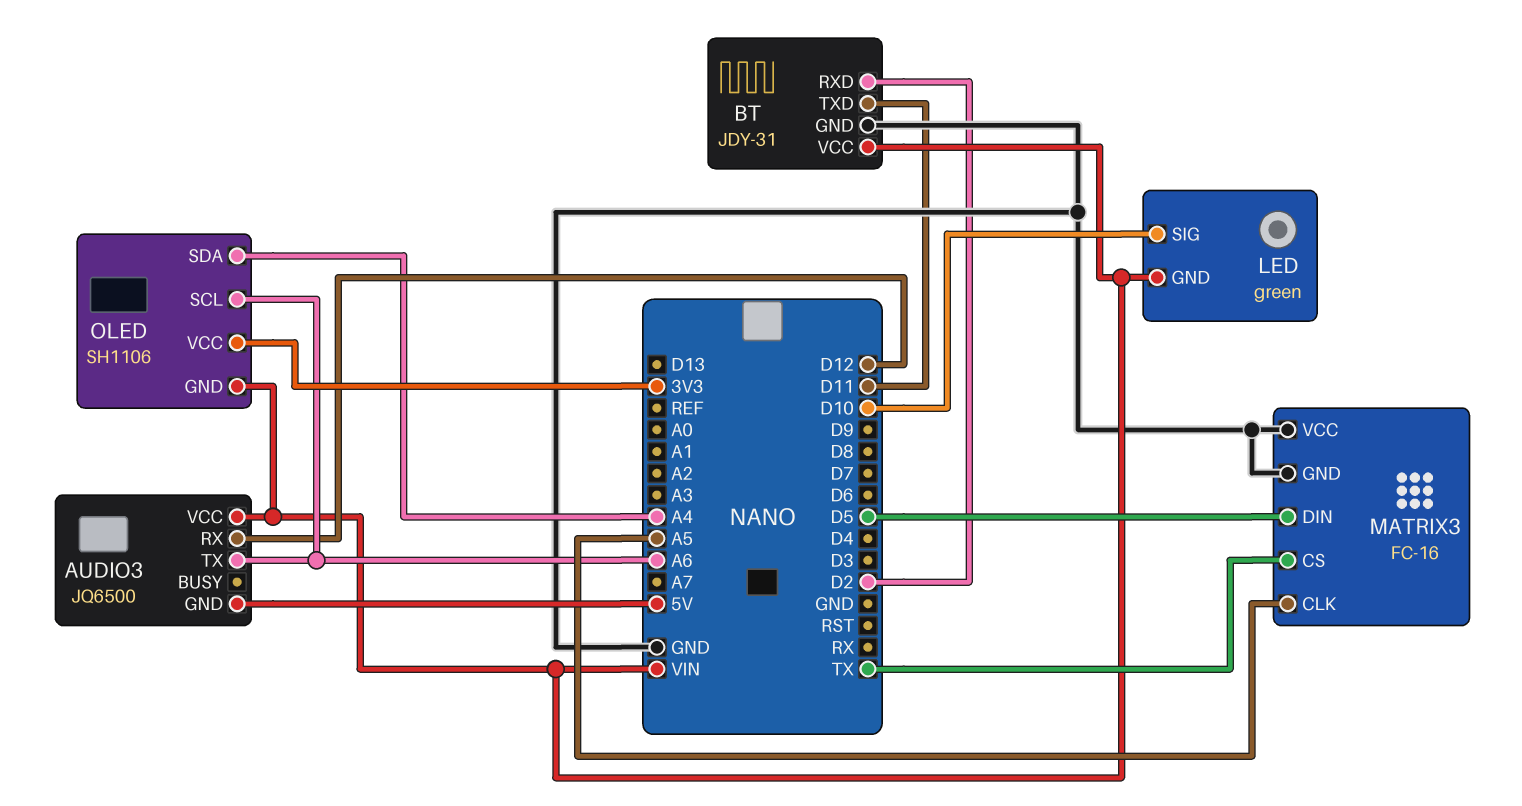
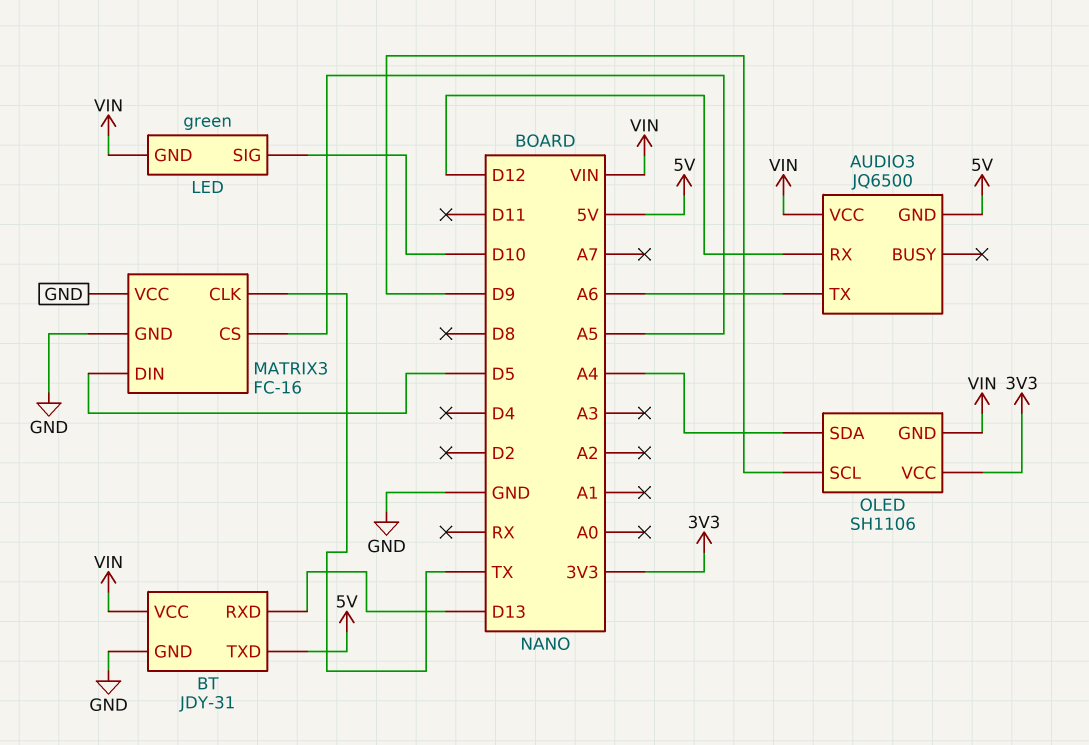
BT pin RXD: D2 -> D13
BT pin TXD: D11 -> 5V
MATRIX3 pin CLK: A5 -> TX
MATRIX3 pin CS: TX -> A5
OLED pin SCL: A6 -> D9

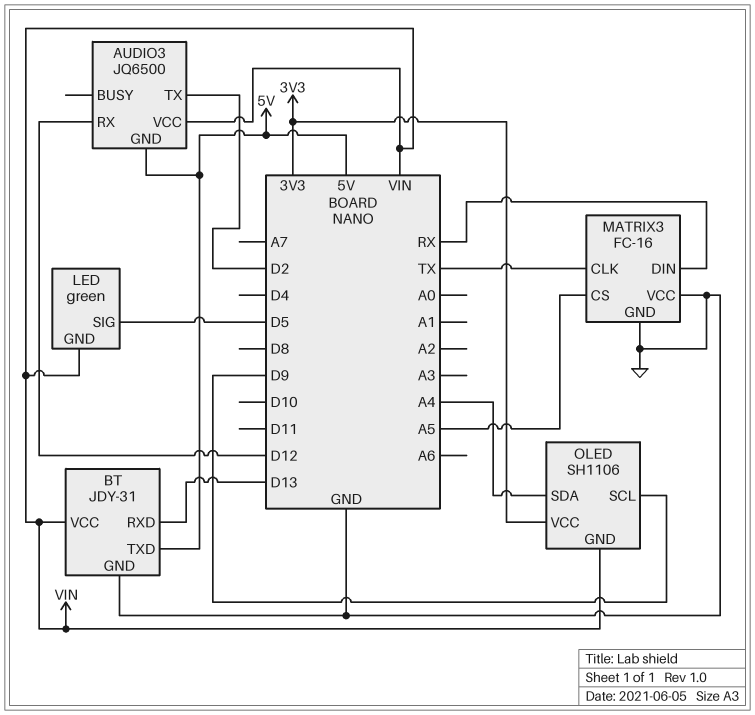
AUDIO3 pin TX: A6 -> D2
LED pin SIG: D10 -> D5
MATRIX3 pin DIN: D5 -> RX

